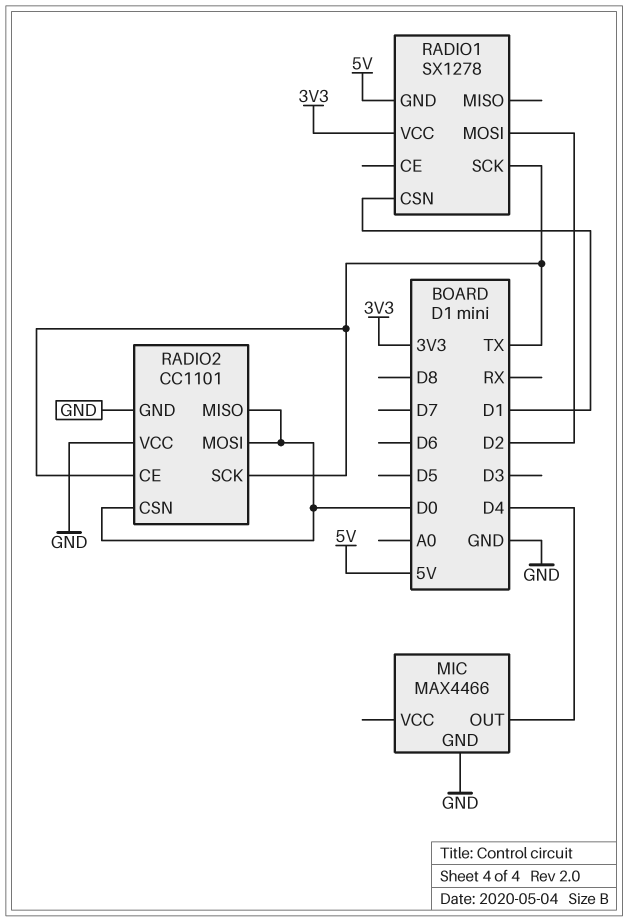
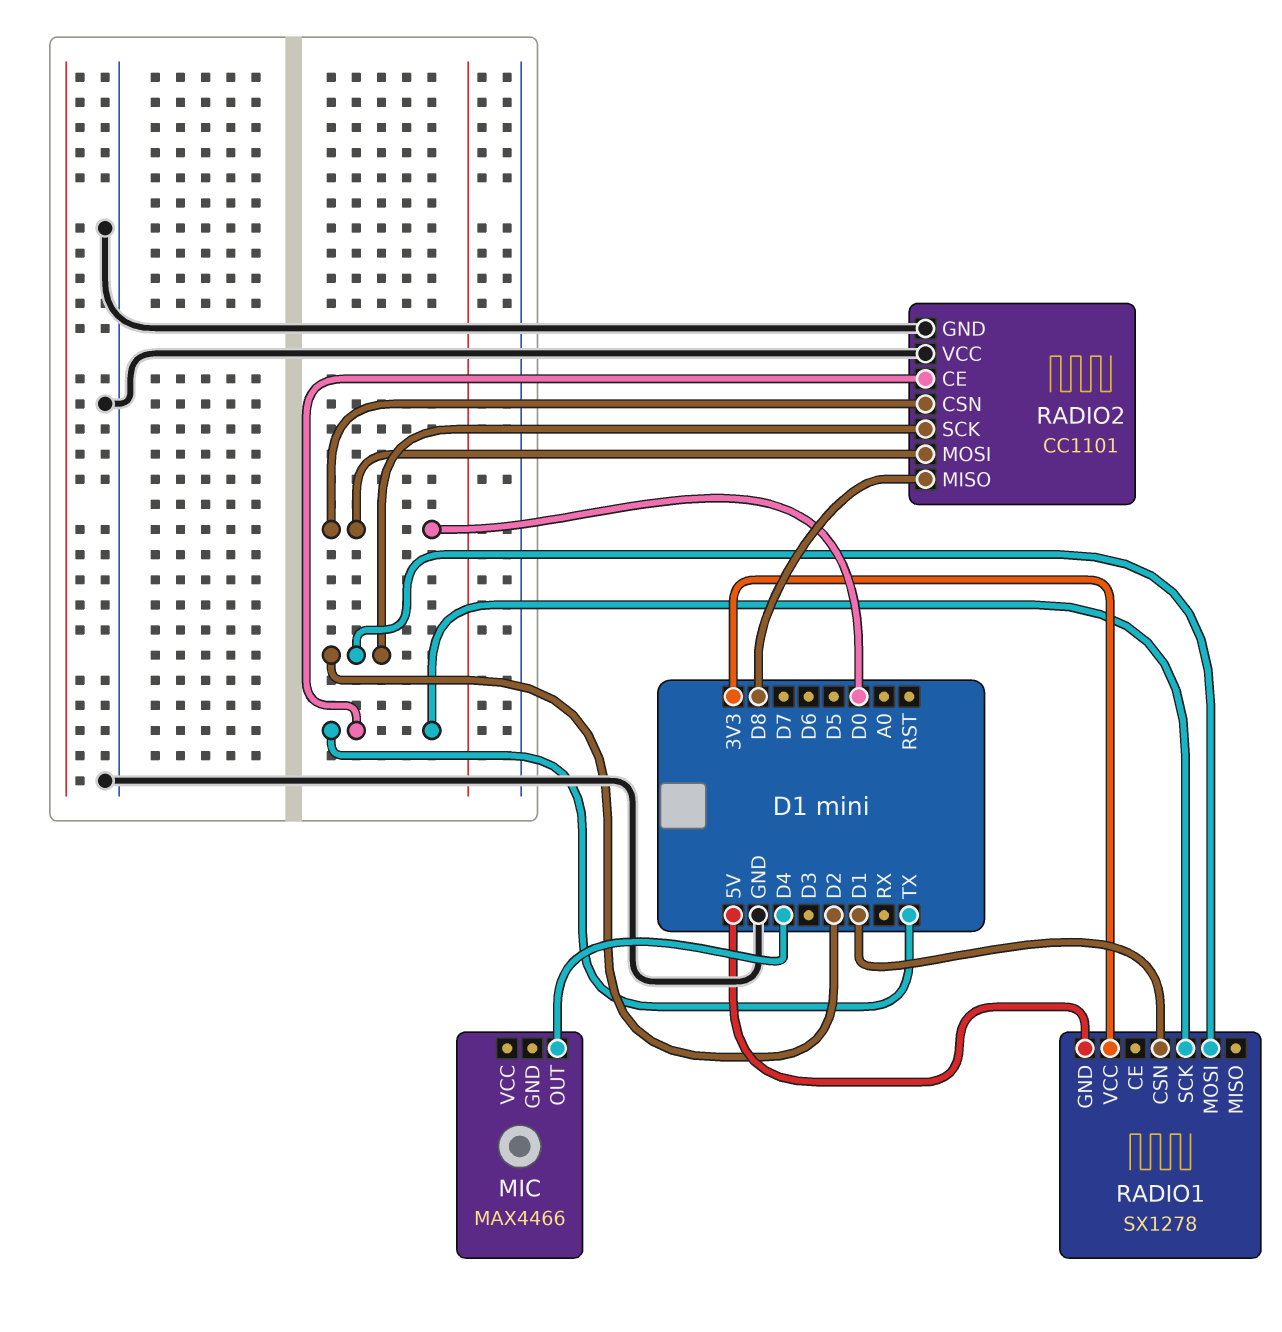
MIC pin GND: GND -> none
RADIO2 pin MISO: D0 -> D8
RADIO2 pin SCK: TX -> D2

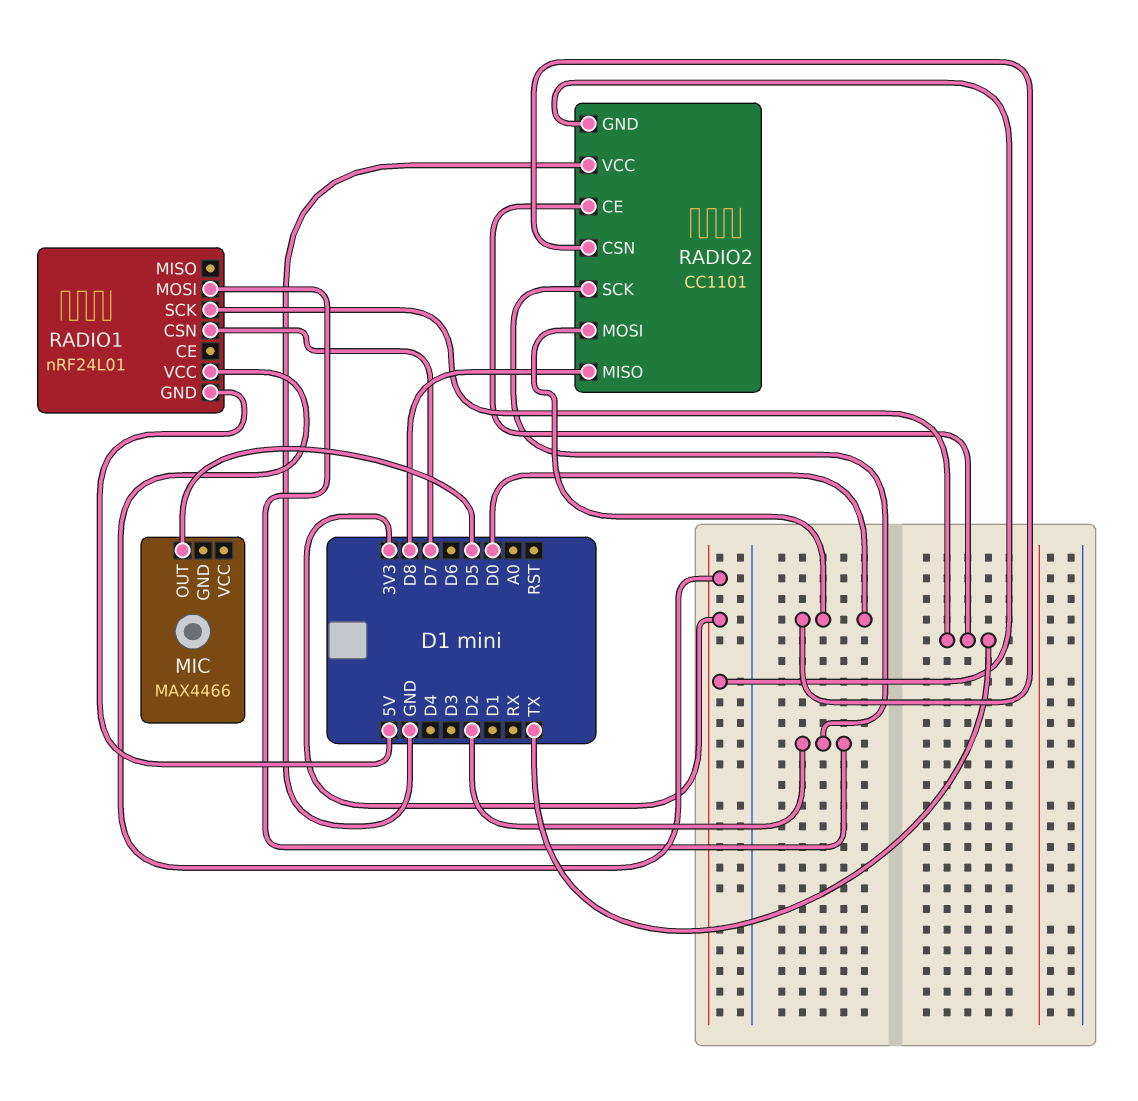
MIC pin OUT: D4 -> D5
RADIO1: SX1278 -> nRF24L01
RADIO1 pin CSN: D1 -> D7
RADIO2 pin GND: GND -> 3V3

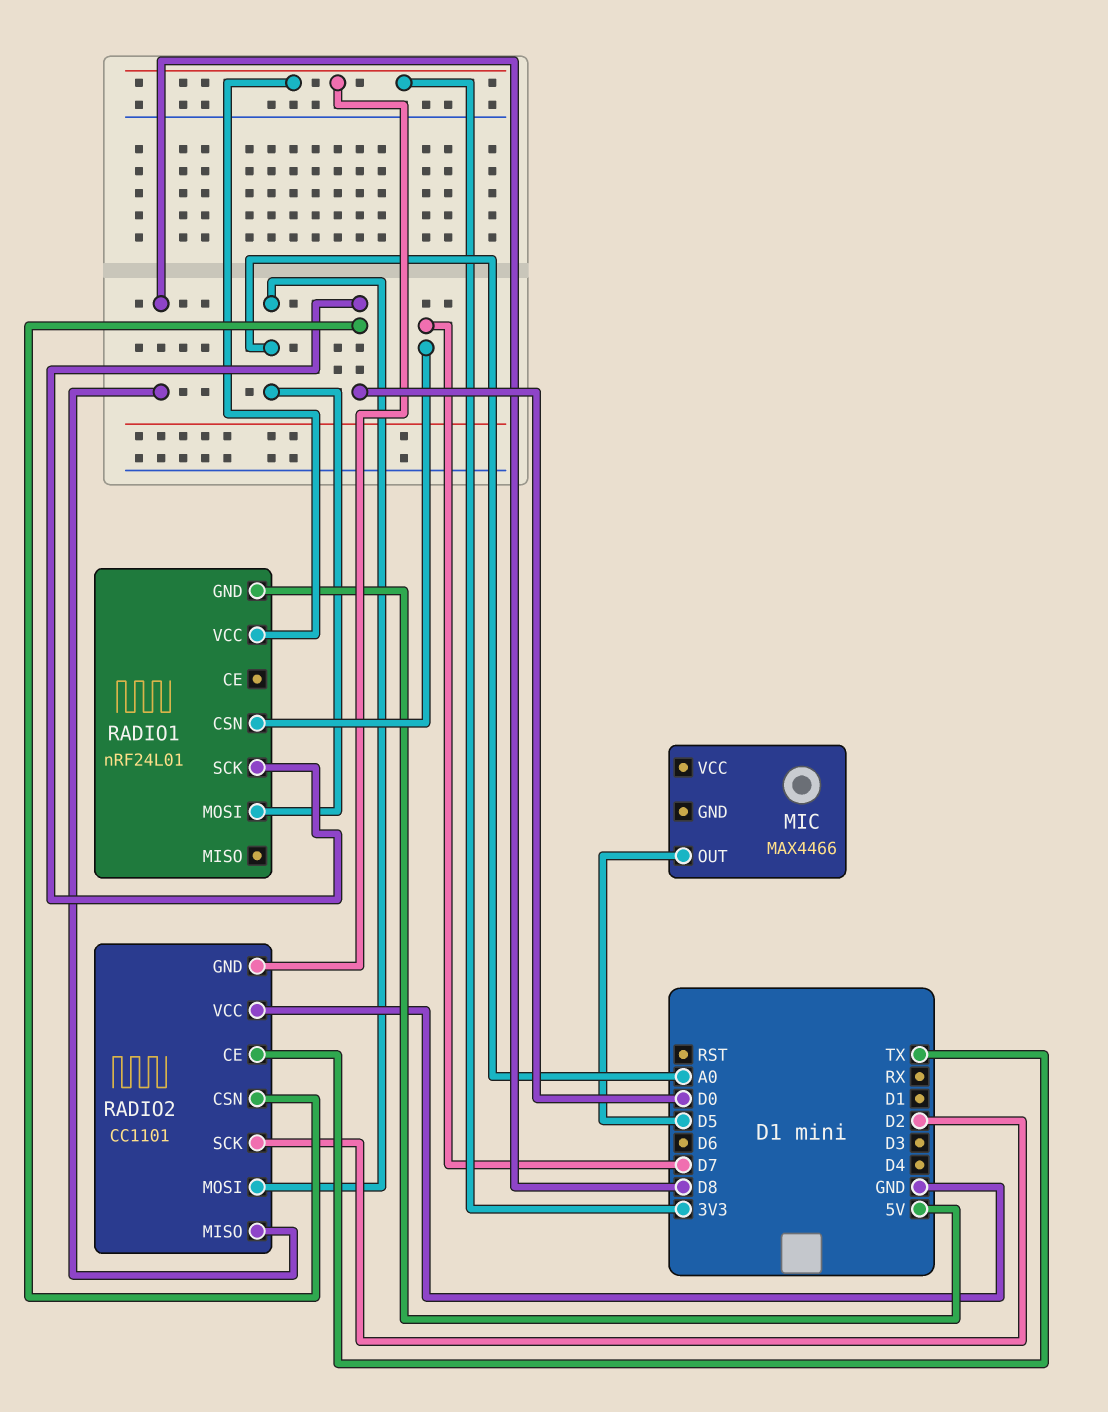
RADIO1 pin MOSI: D2 -> A0
RADIO1 pin SCK: TX -> D0
RADIO2 pin MOSI: D0 -> A0

